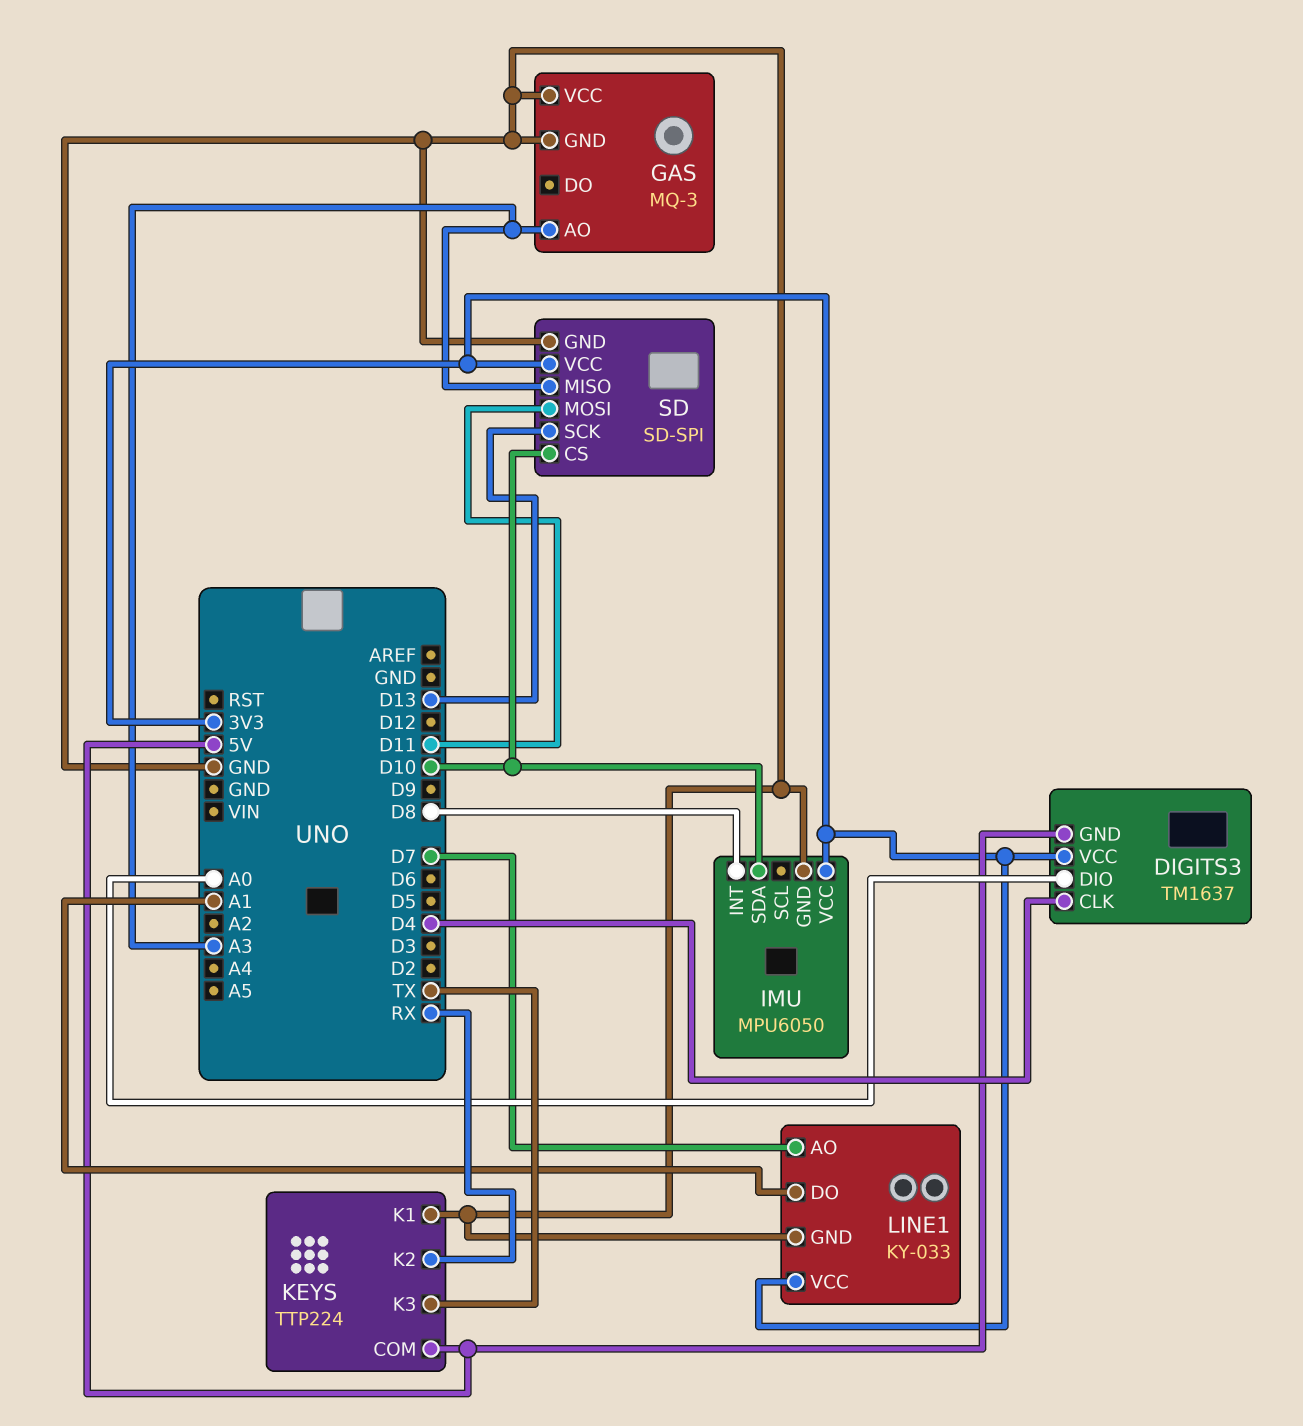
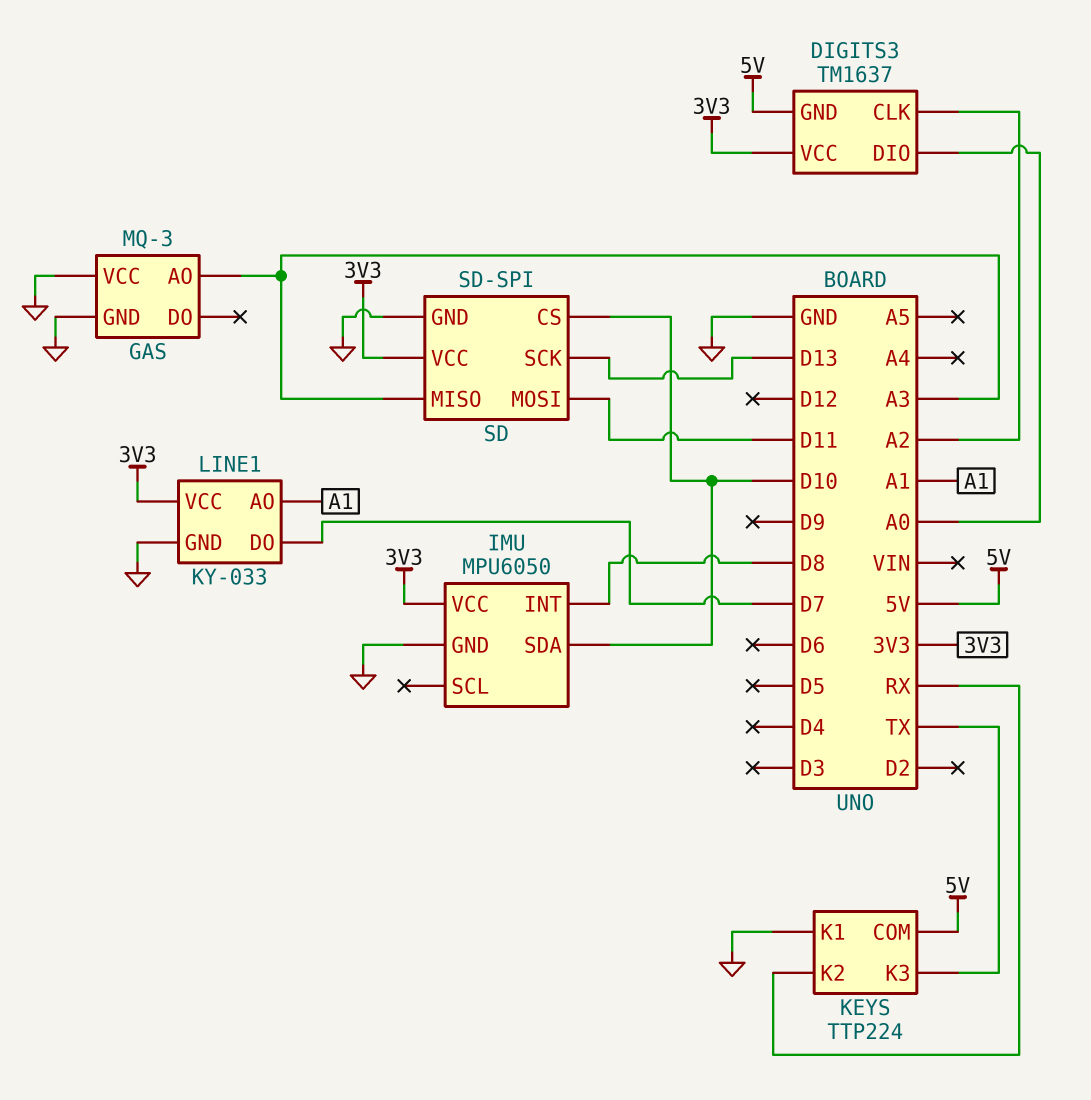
DIGITS3 pin CLK: D4 -> A2
LINE1 pin AO: D7 -> A1
LINE1 pin DO: A1 -> D7

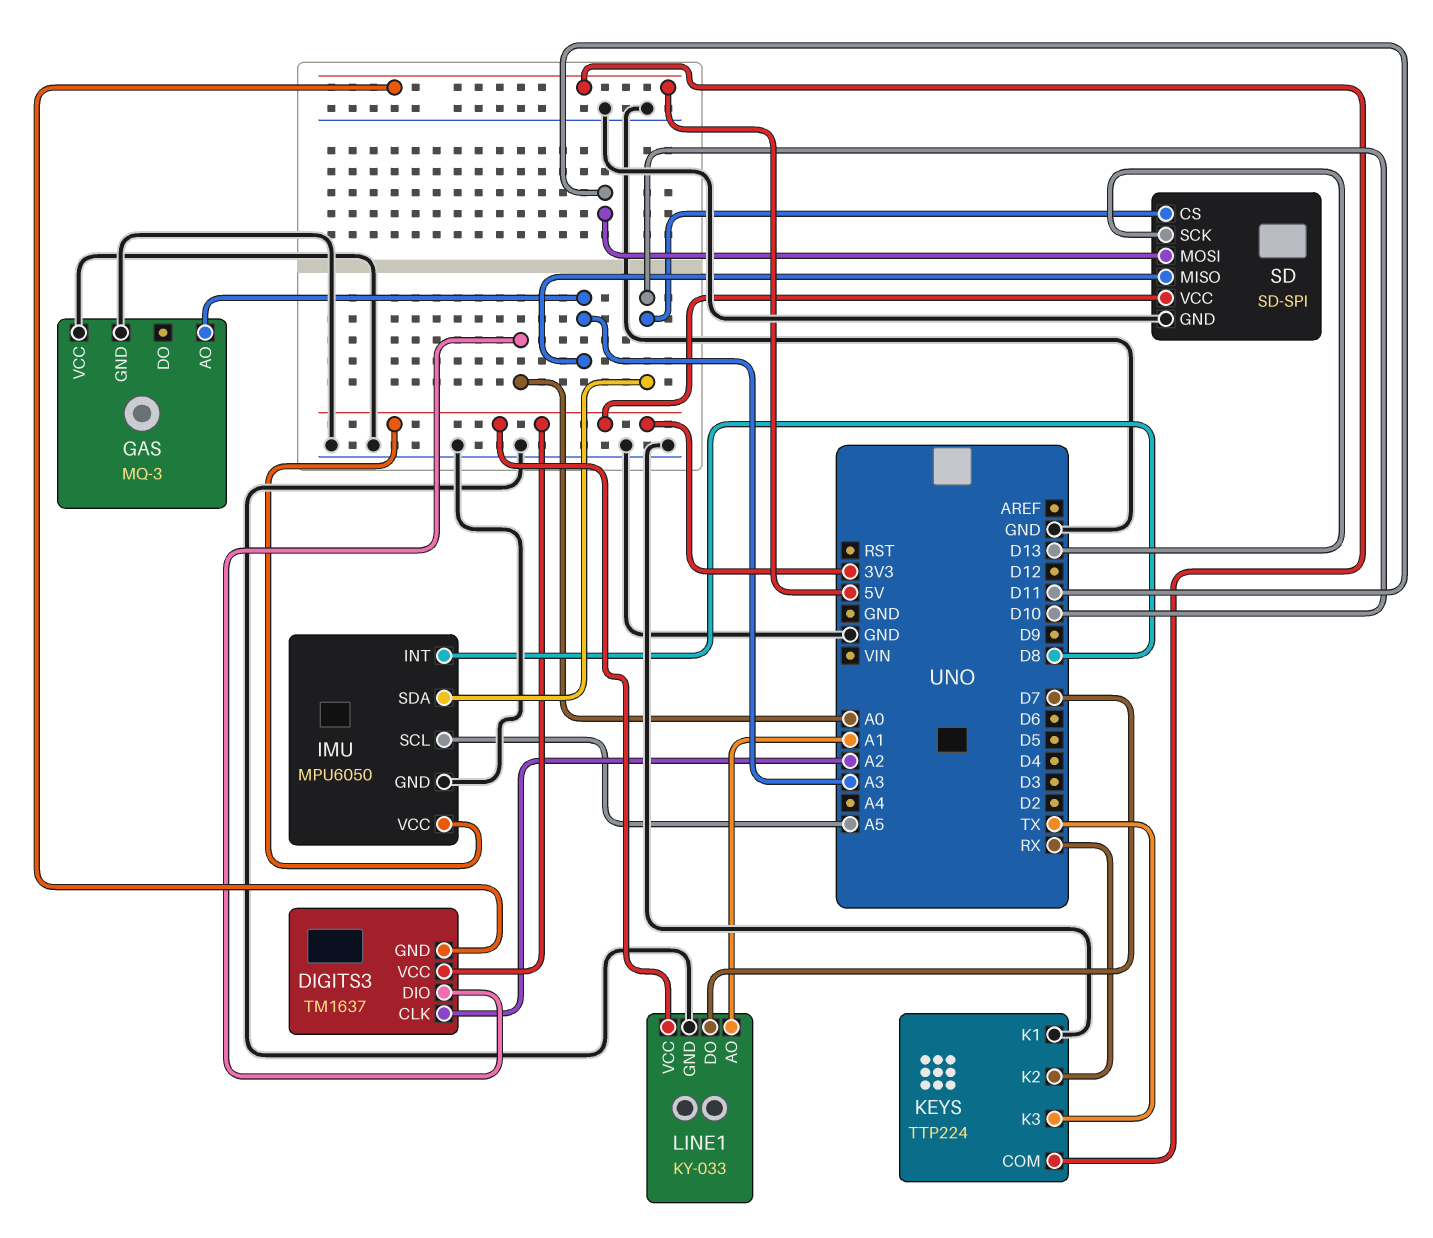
IMU pin SCL: none -> A5

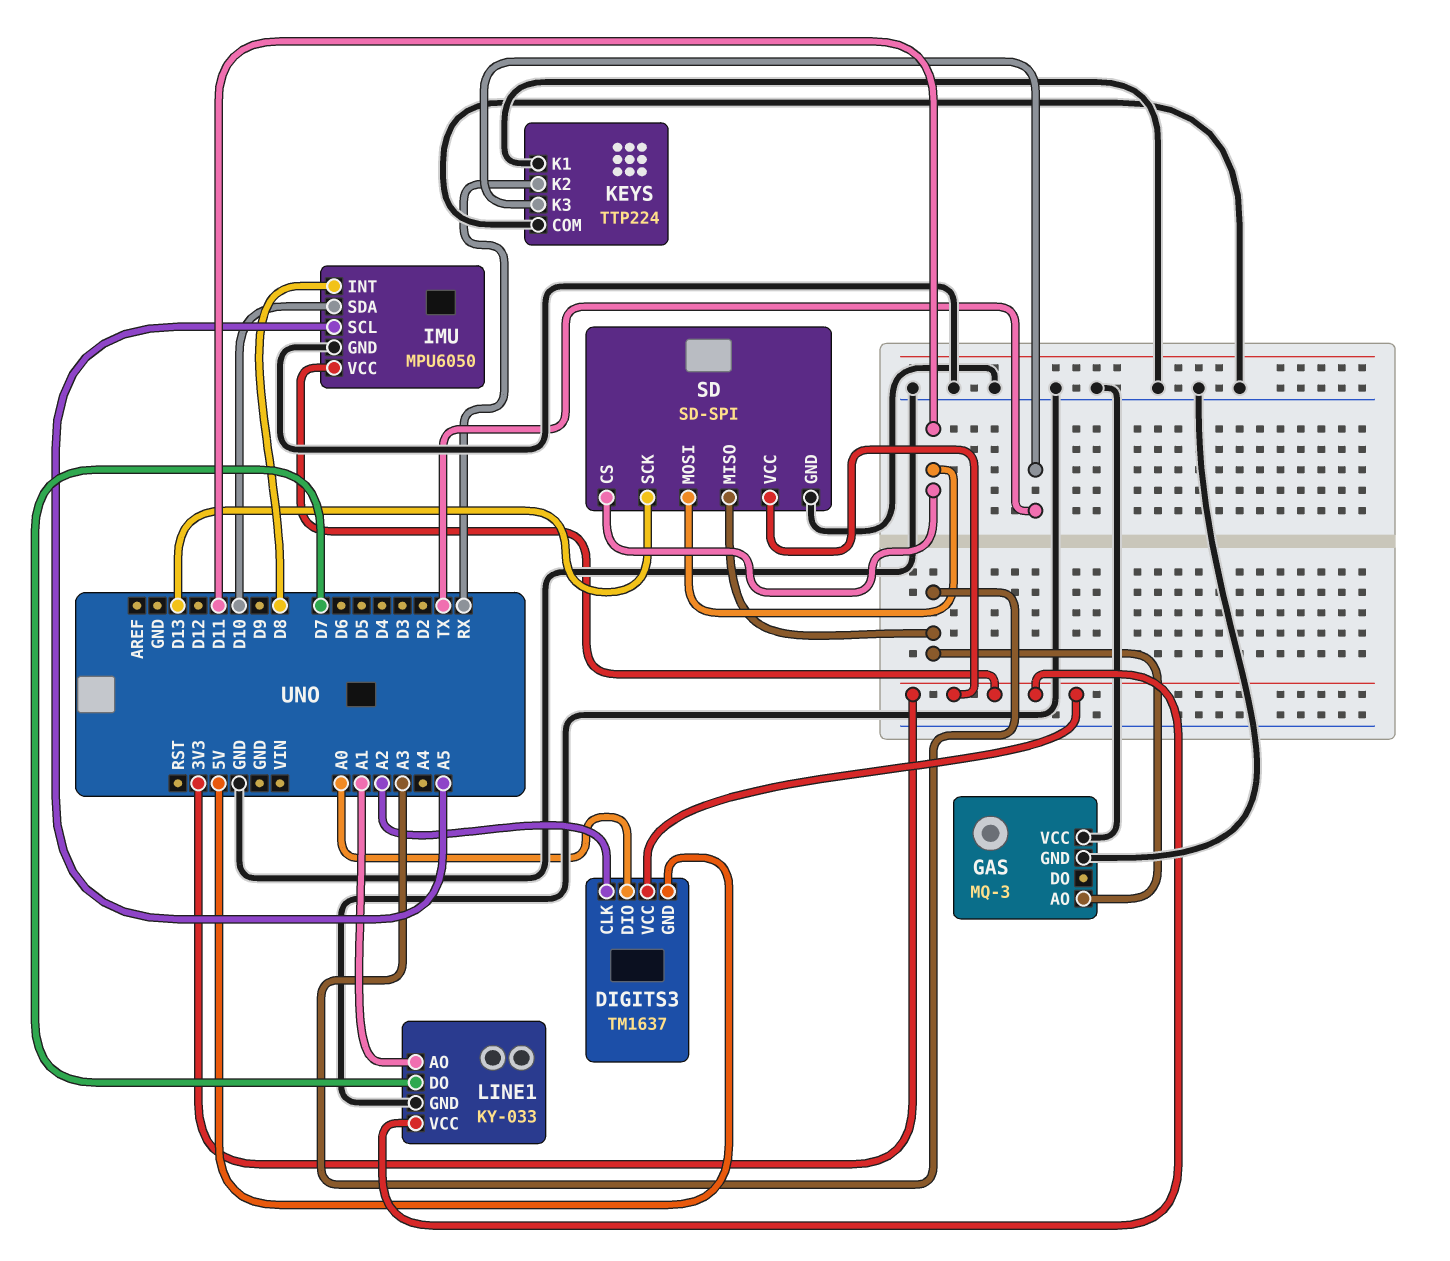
KEYS pin COM: 5V -> GND
SD pin CS: D10 -> D11

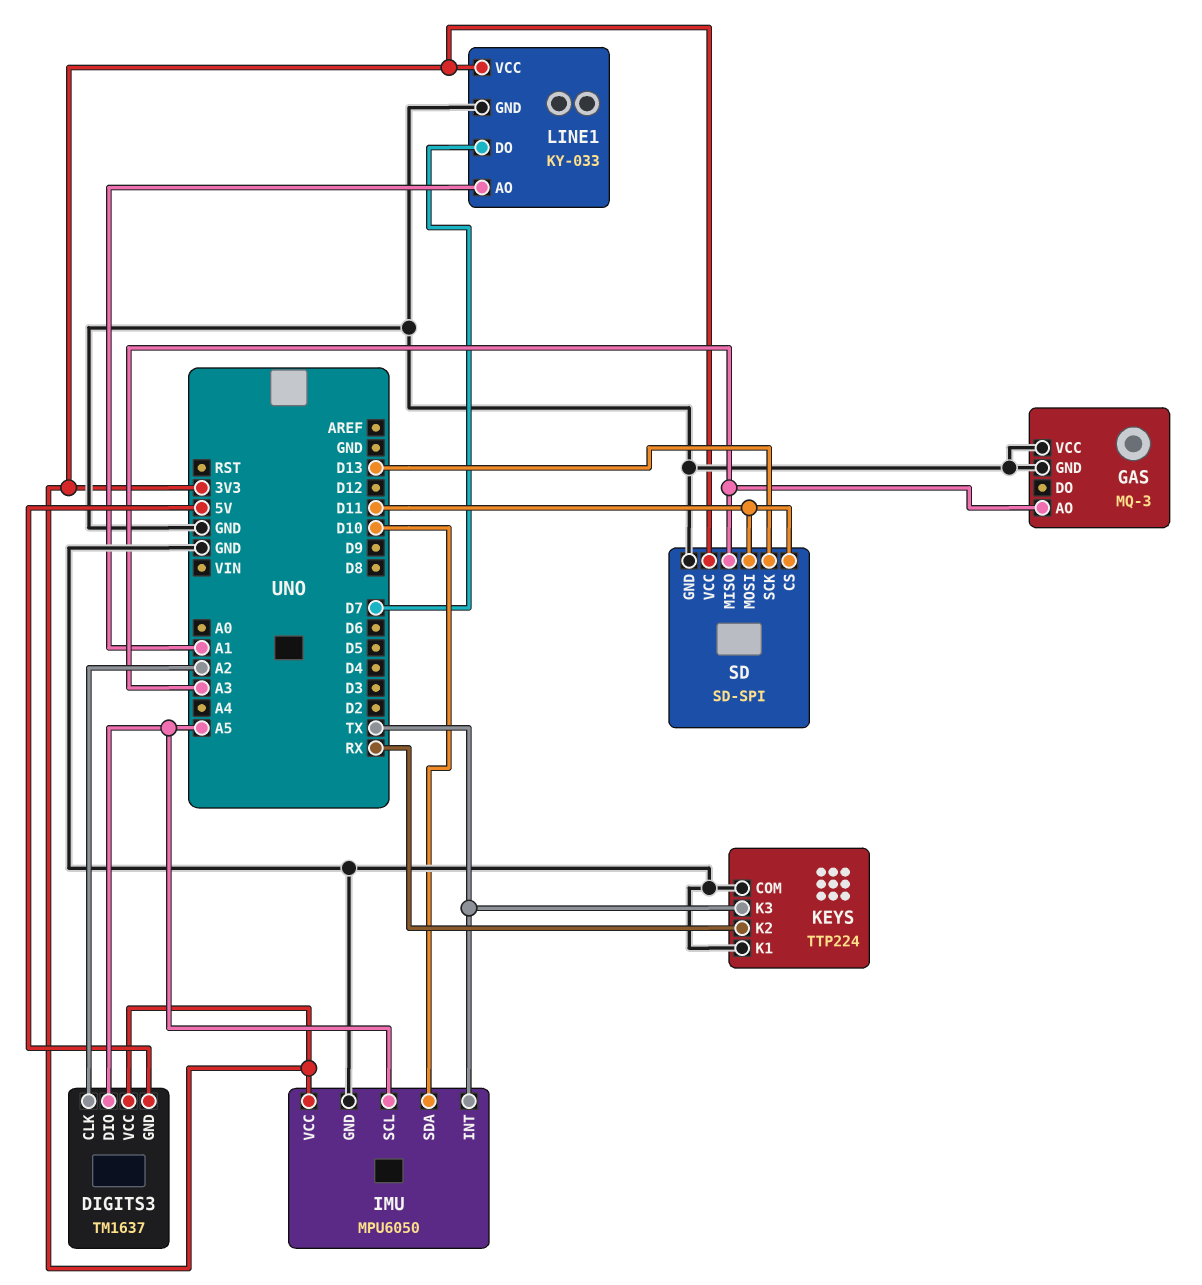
DIGITS3 pin DIO: A0 -> A5
IMU pin INT: D8 -> TX

